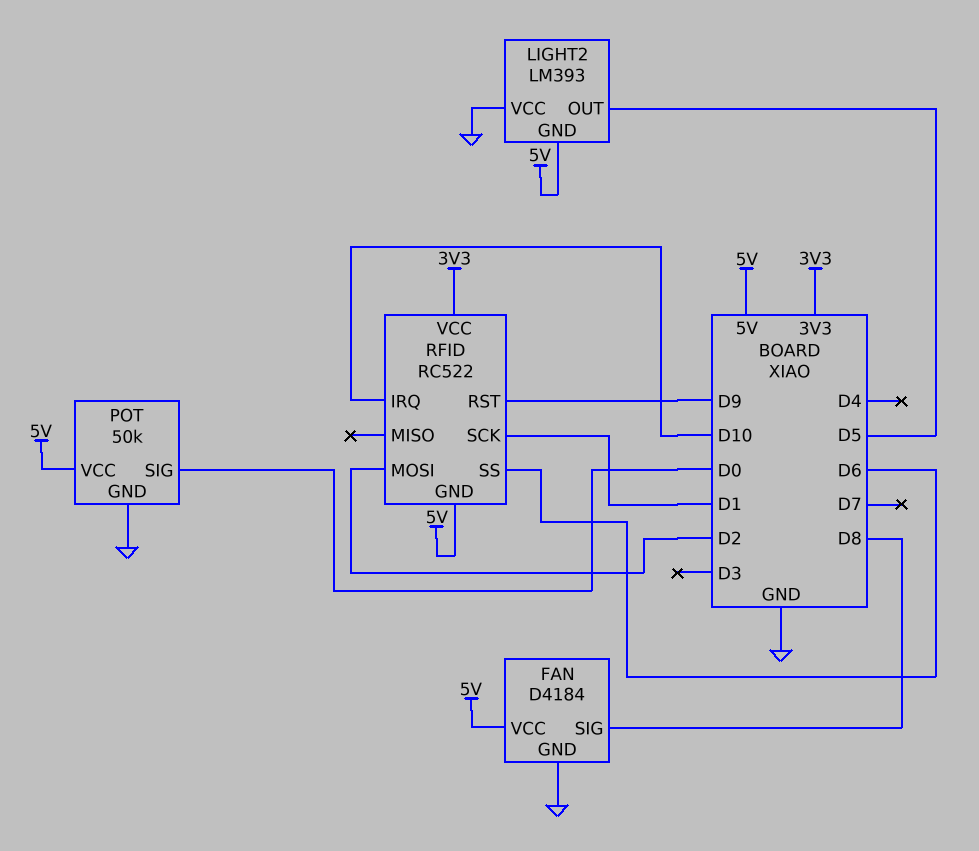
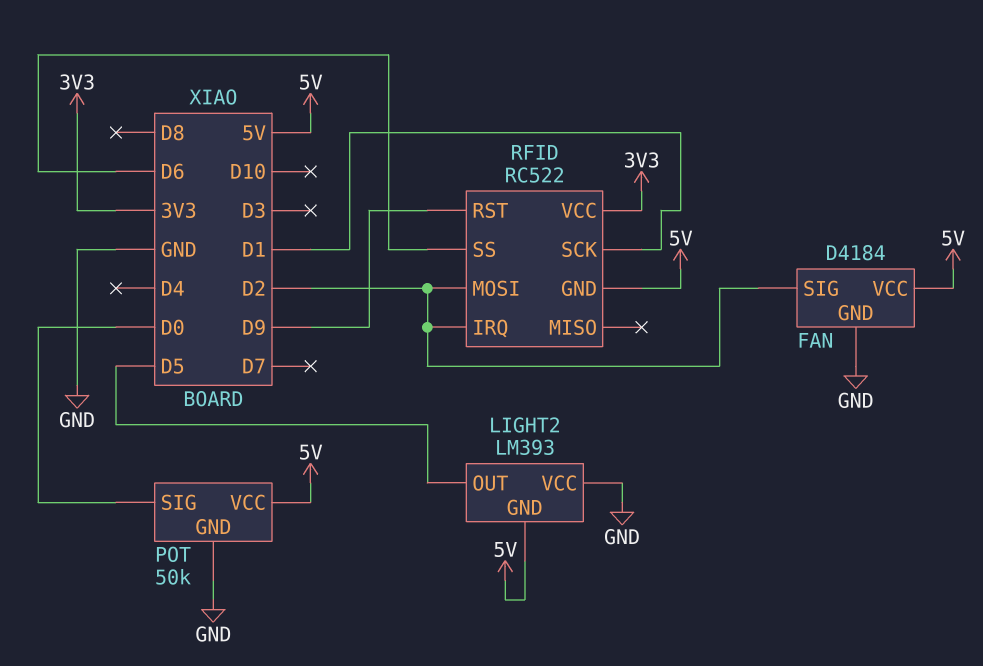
FAN pin SIG: D8 -> D2
RFID pin IRQ: D10 -> D2

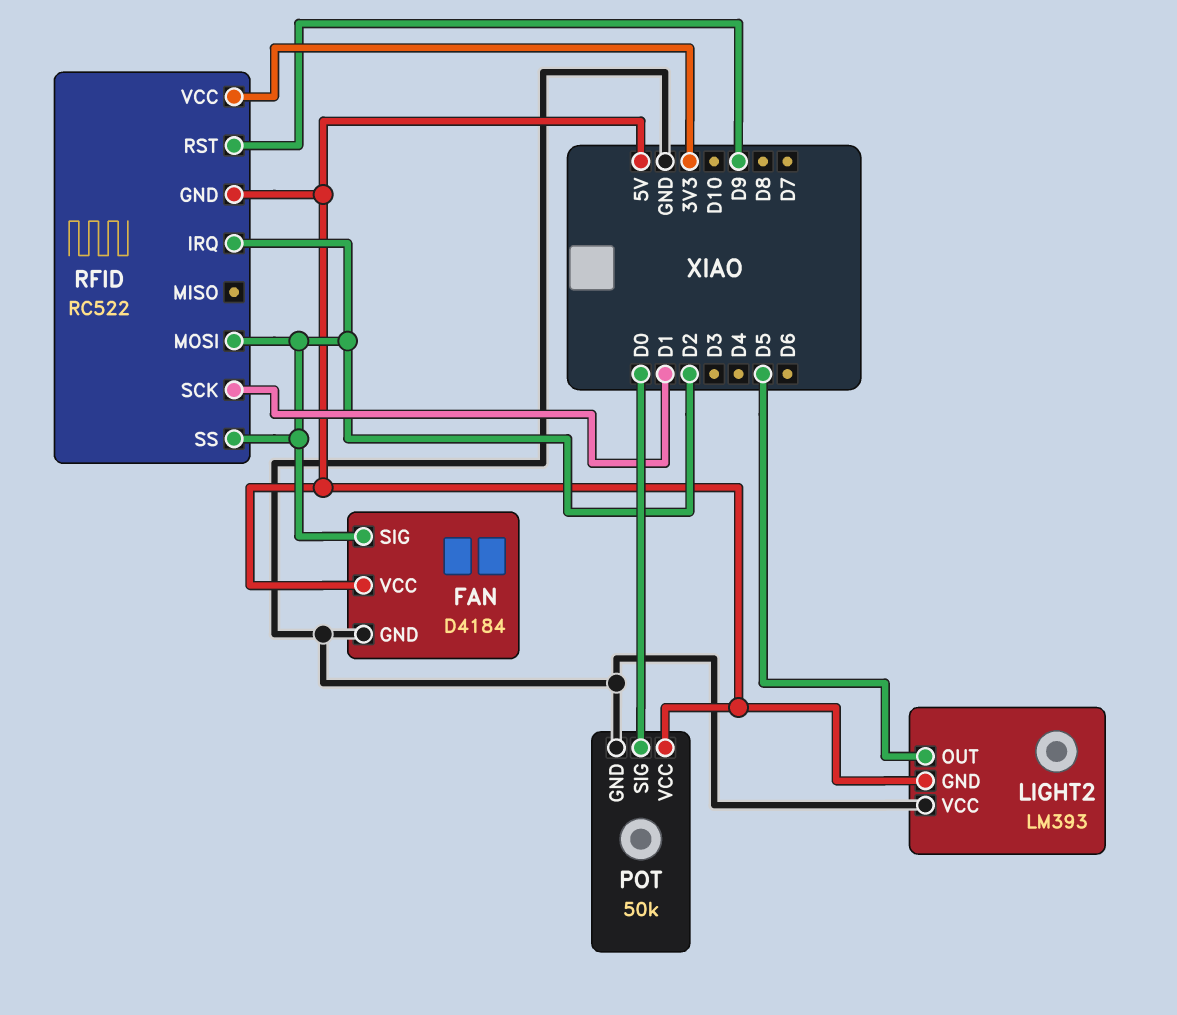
RFID pin SS: D6 -> D2

